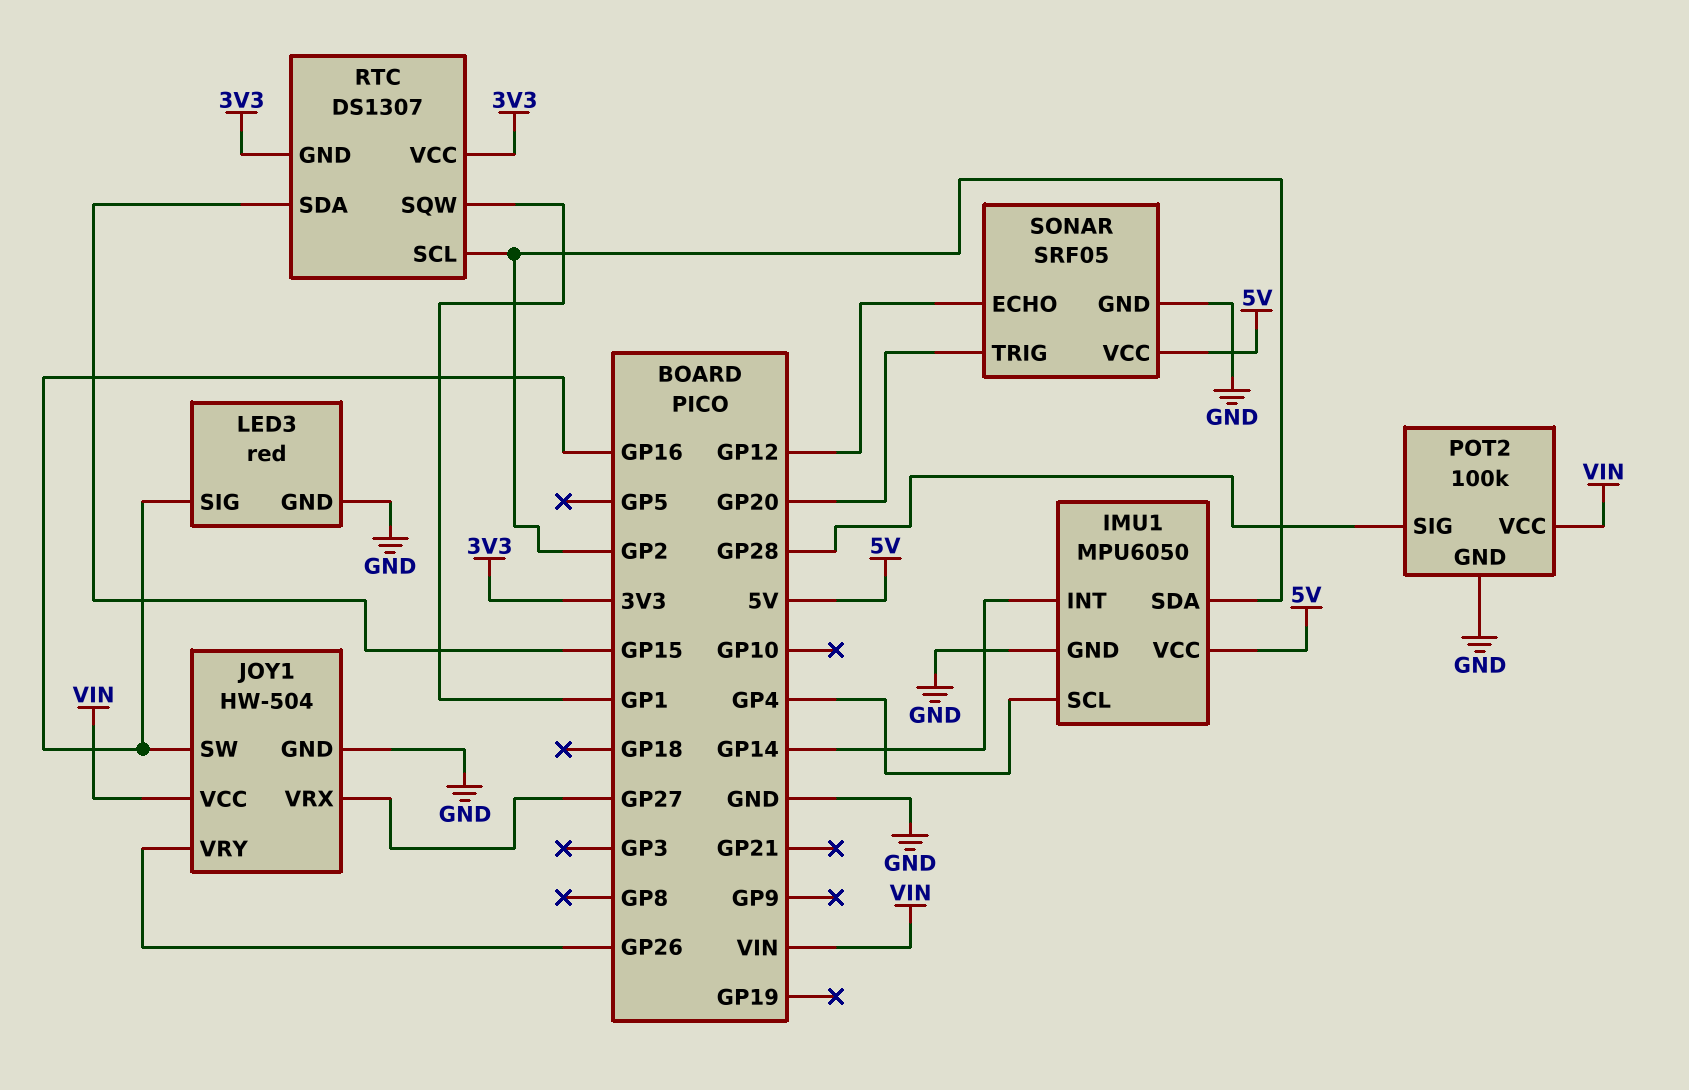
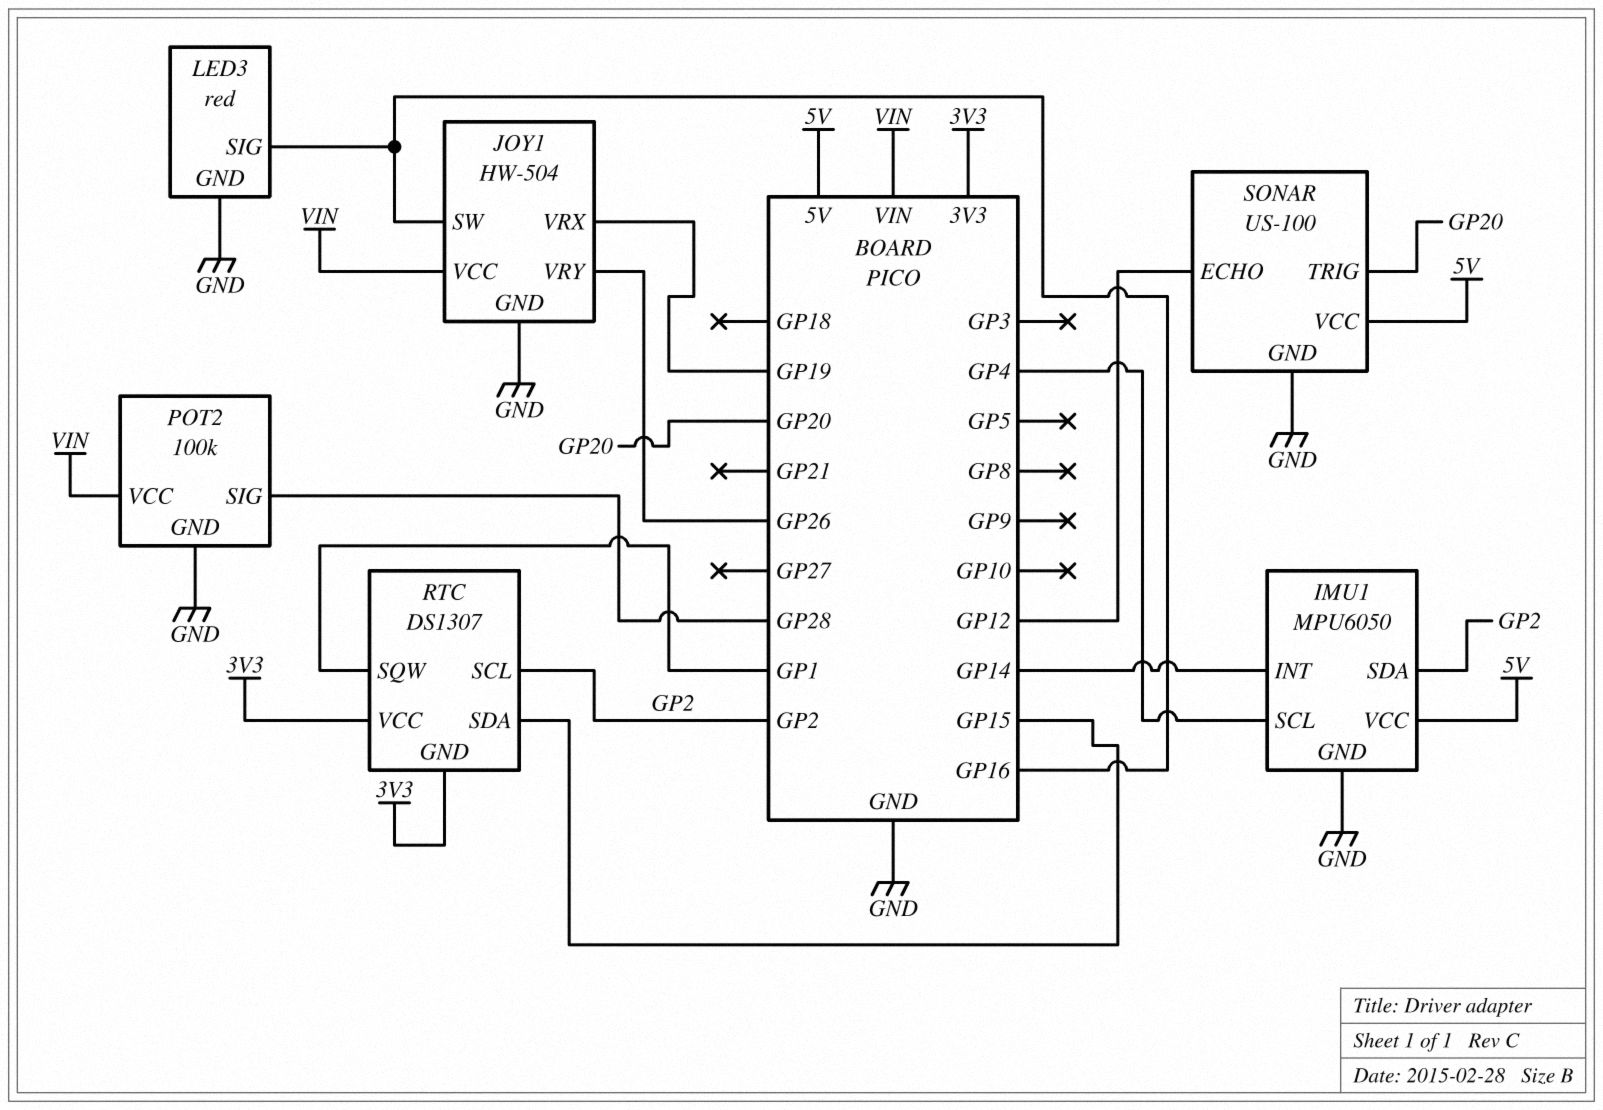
JOY1 pin VRX: GP27 -> GP19
SONAR: SRF05 -> US-100

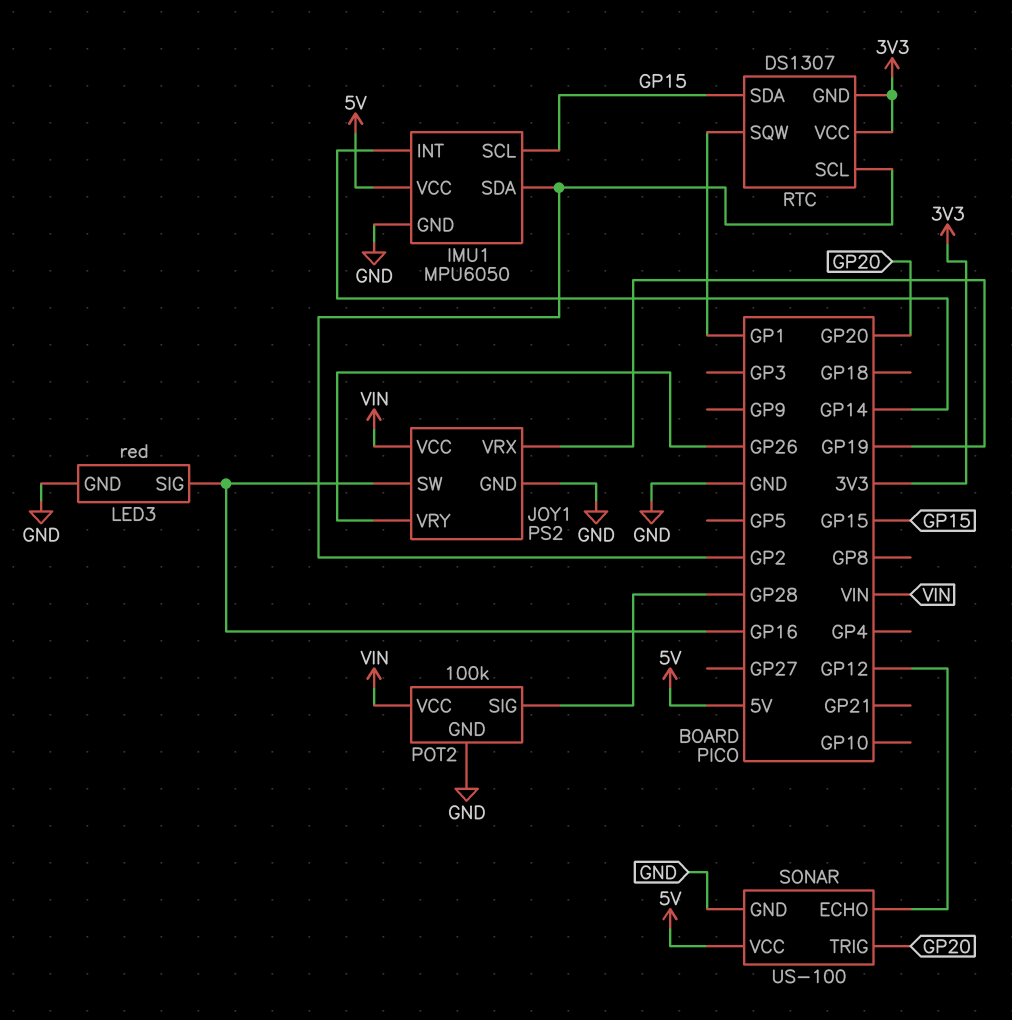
IMU1 pin SCL: GP4 -> GP15
JOY1: HW-504 -> PS2

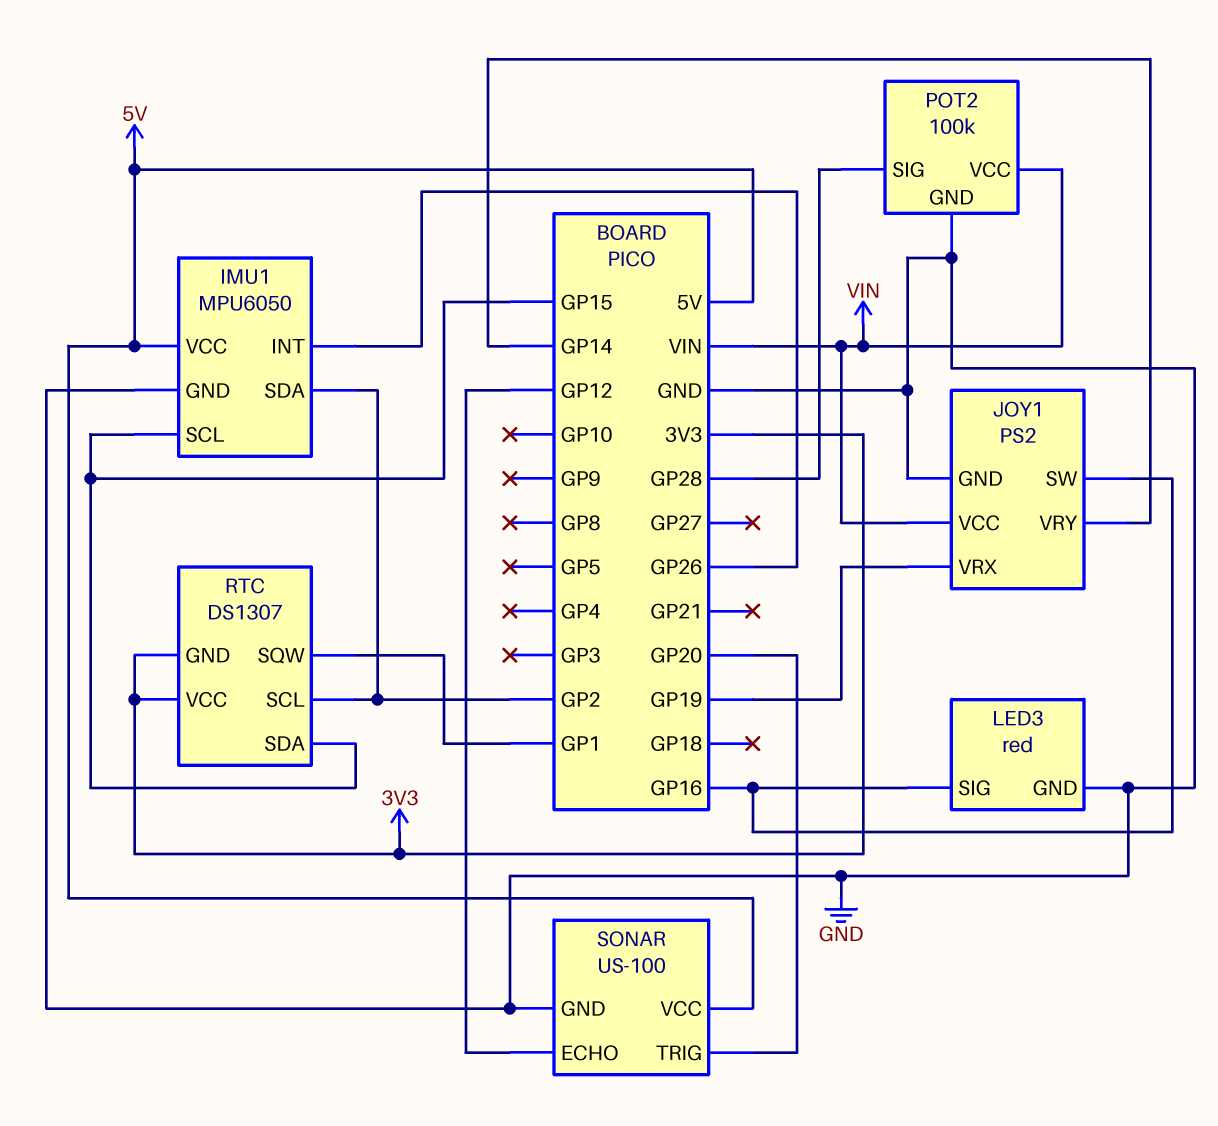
IMU1 pin INT: GP14 -> GP26
JOY1 pin VRY: GP26 -> GP14

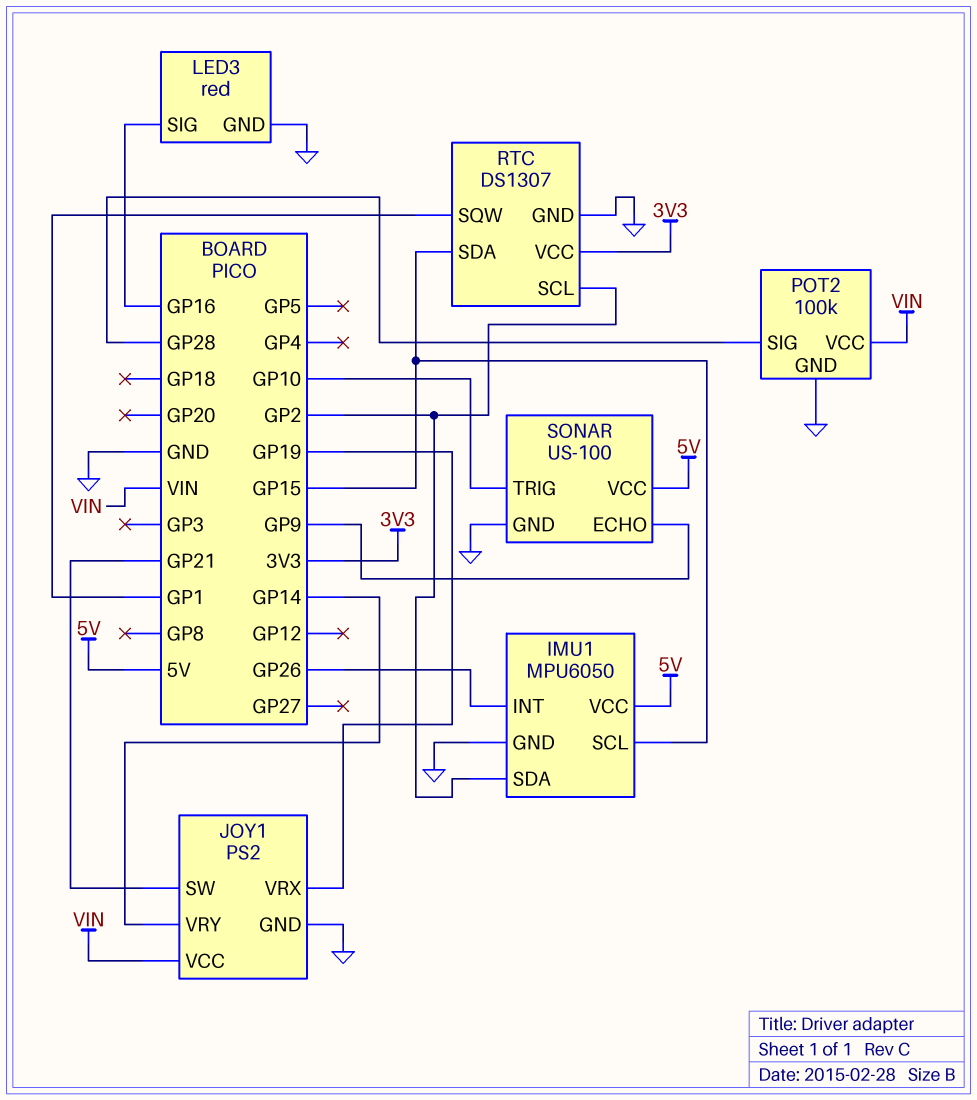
JOY1 pin SW: GP16 -> GP21
RTC pin GND: 3V3 -> GND
SONAR pin ECHO: GP12 -> GP9
SONAR pin TRIG: GP20 -> GP10

